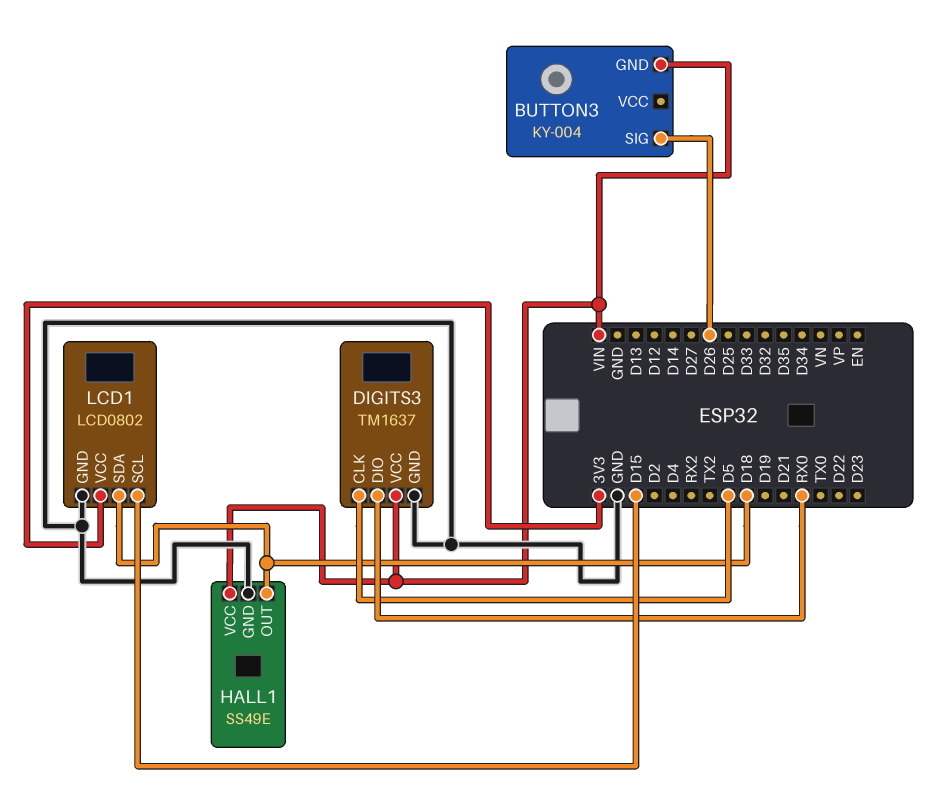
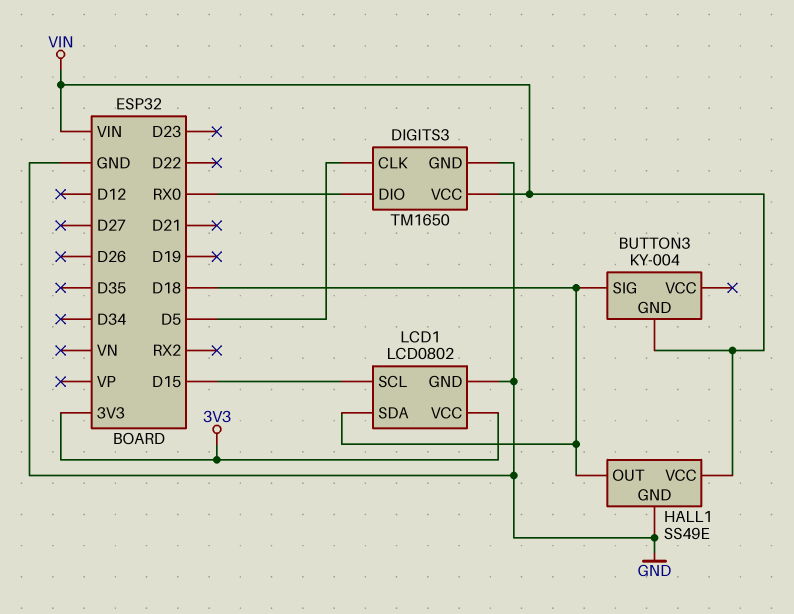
BUTTON3 pin SIG: D26 -> D18
DIGITS3: TM1637 -> TM1650

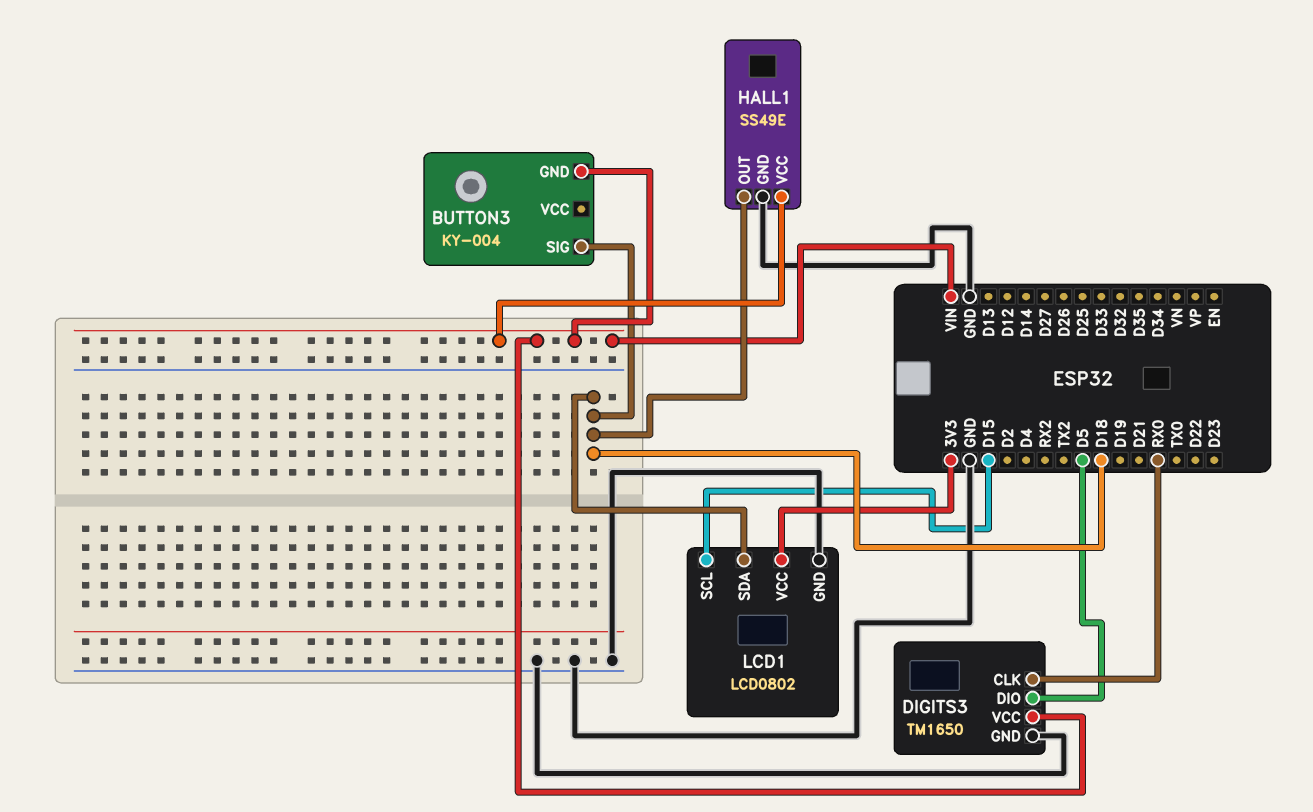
DIGITS3 pin CLK: D5 -> RX0
DIGITS3 pin DIO: RX0 -> D5

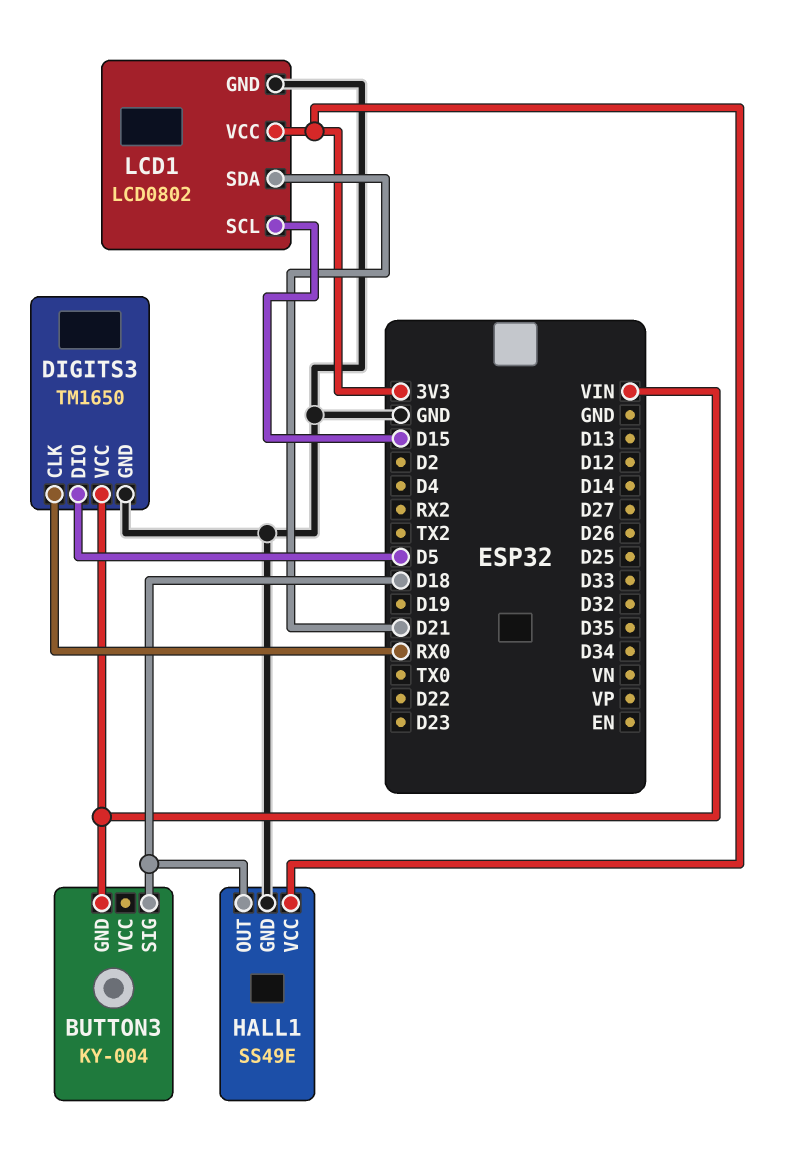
HALL1 pin VCC: VIN -> 3V3
LCD1 pin SDA: D18 -> D21

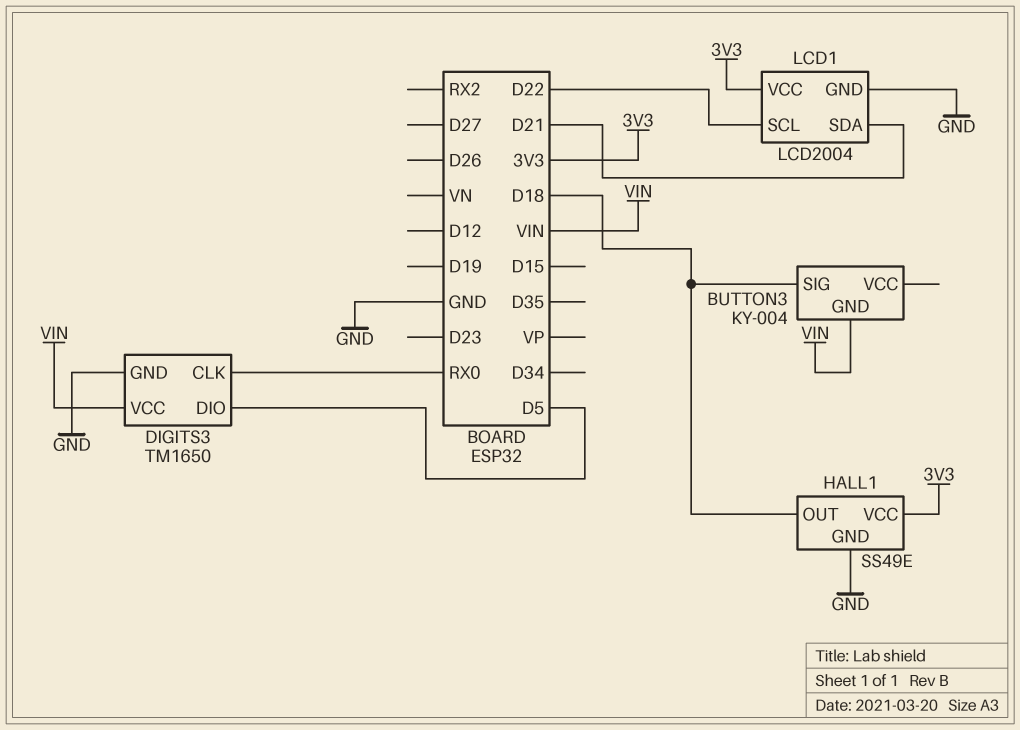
LCD1: LCD0802 -> LCD2004
LCD1 pin SCL: D15 -> D22

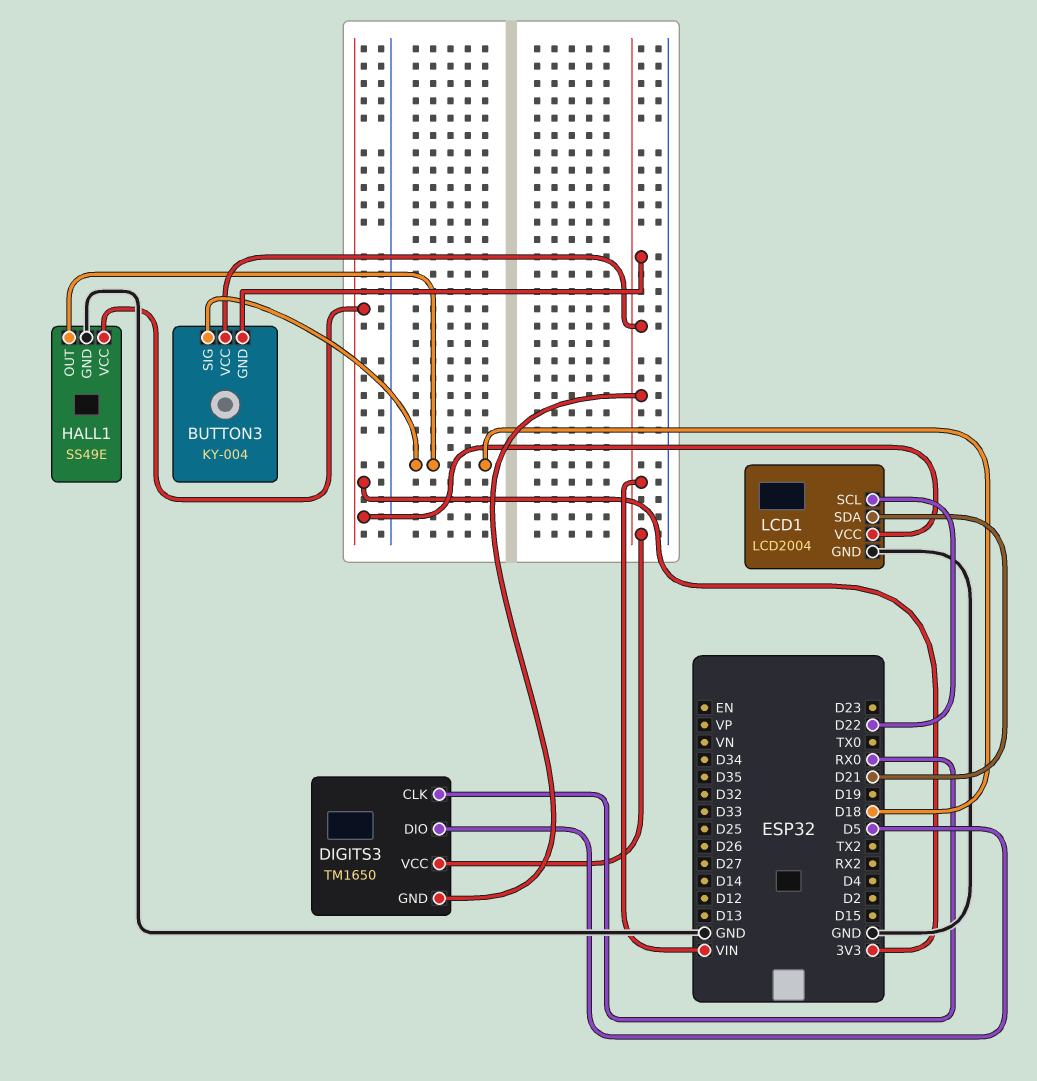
BUTTON3 pin VCC: none -> VIN
DIGITS3 pin GND: GND -> VIN

